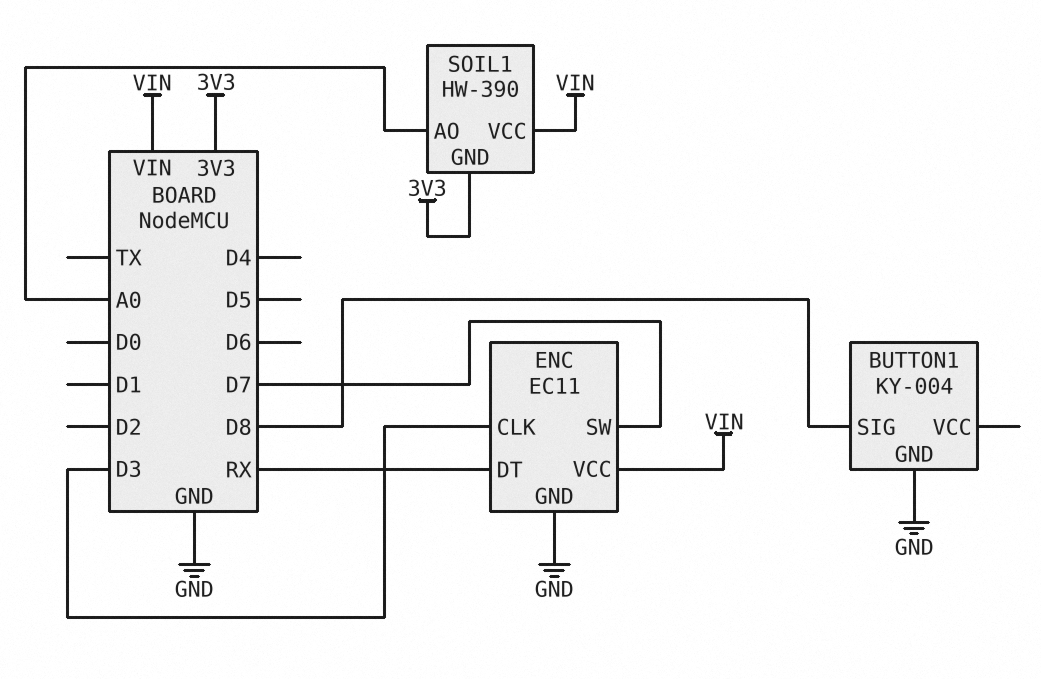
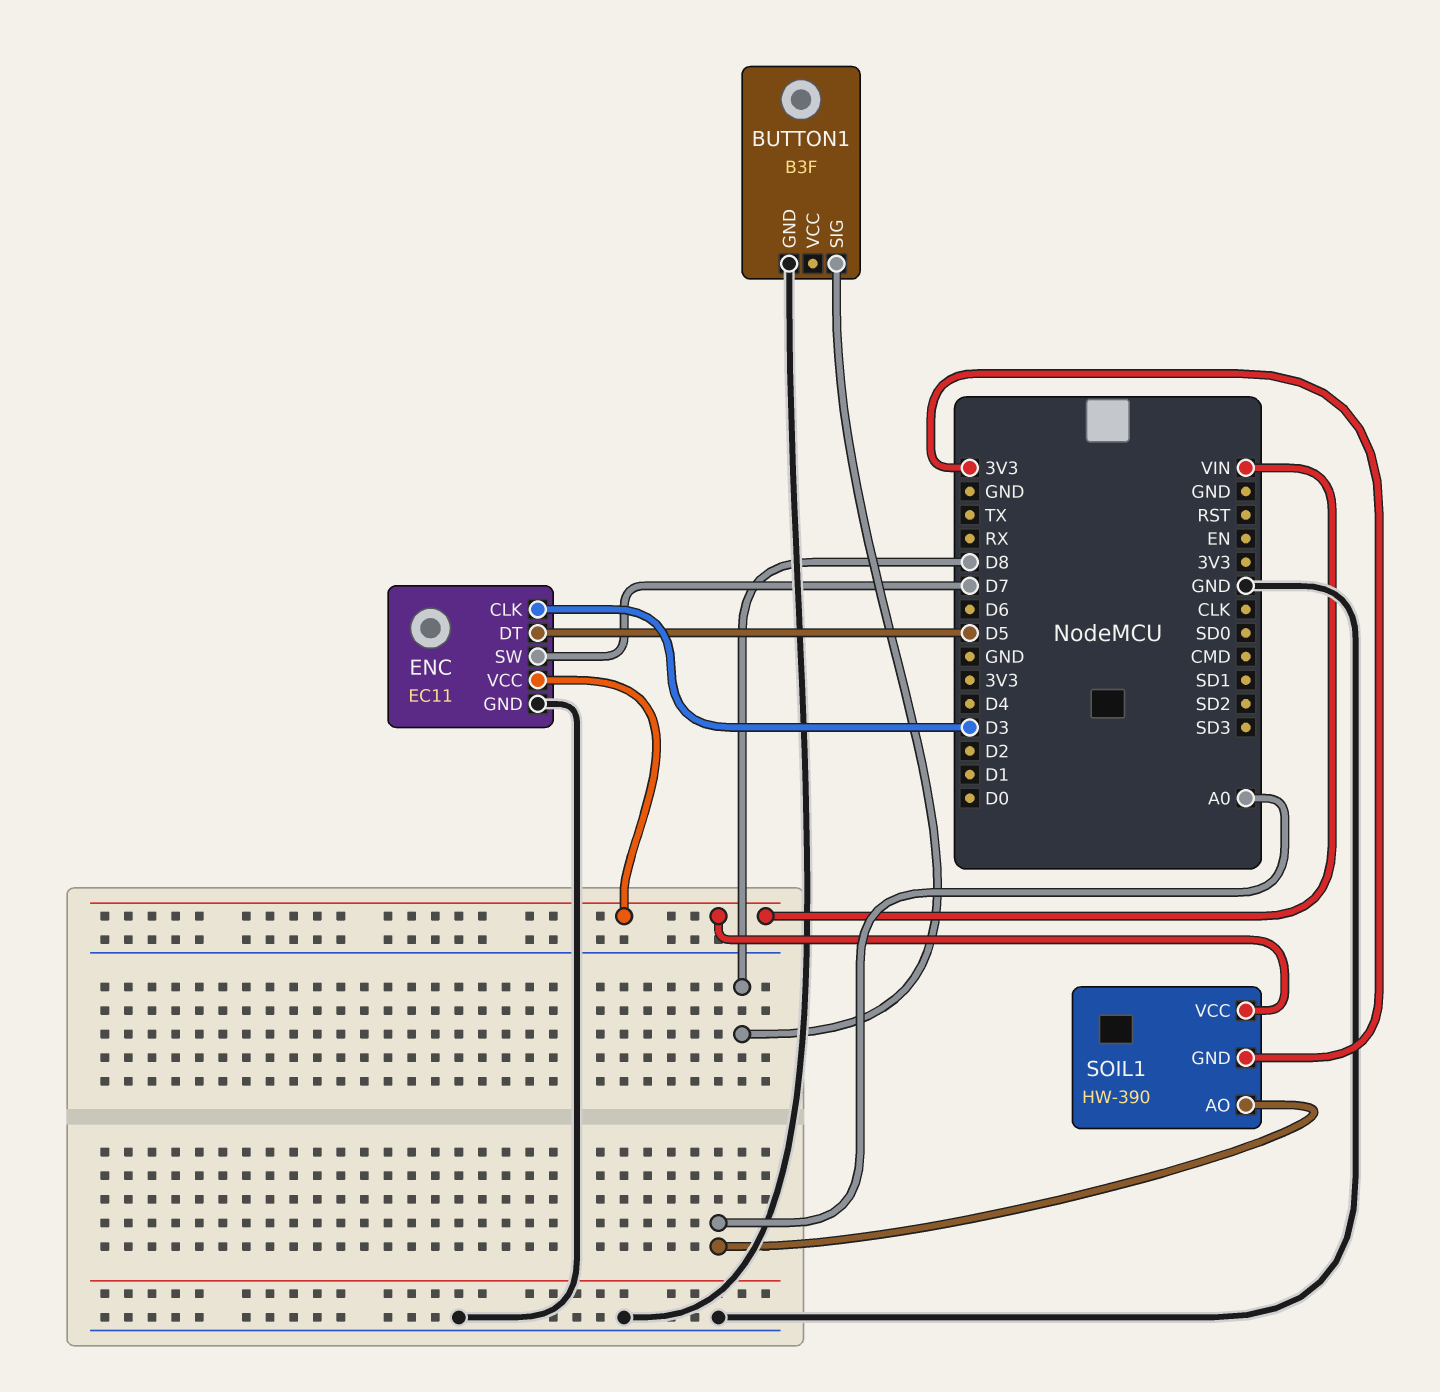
BUTTON1: KY-004 -> B3F
ENC pin DT: RX -> D5

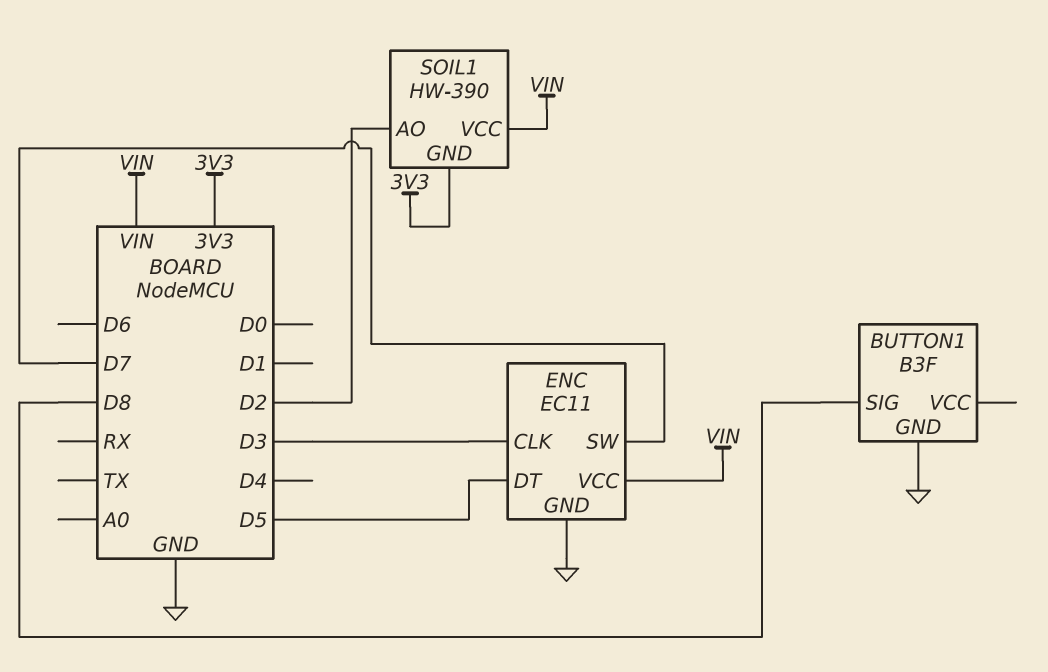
SOIL1 pin AO: A0 -> D2

